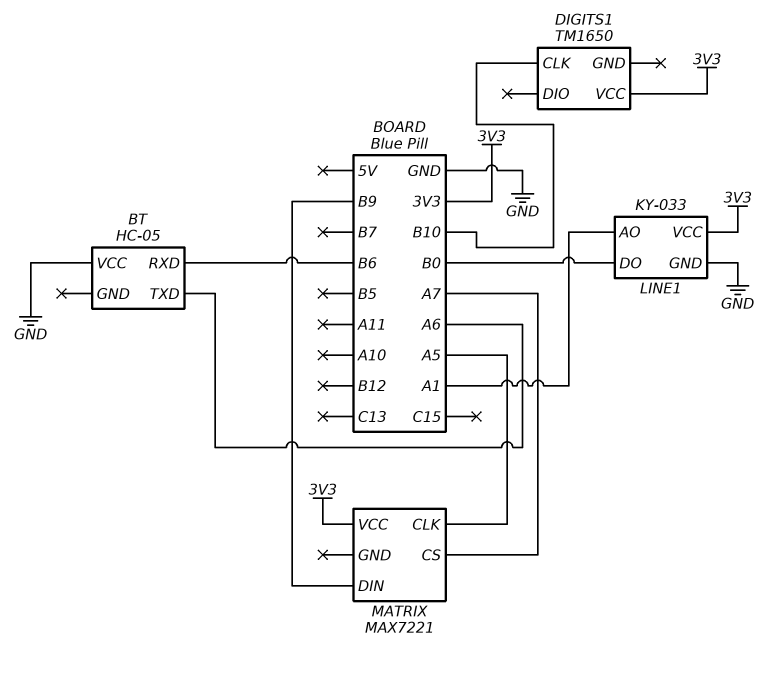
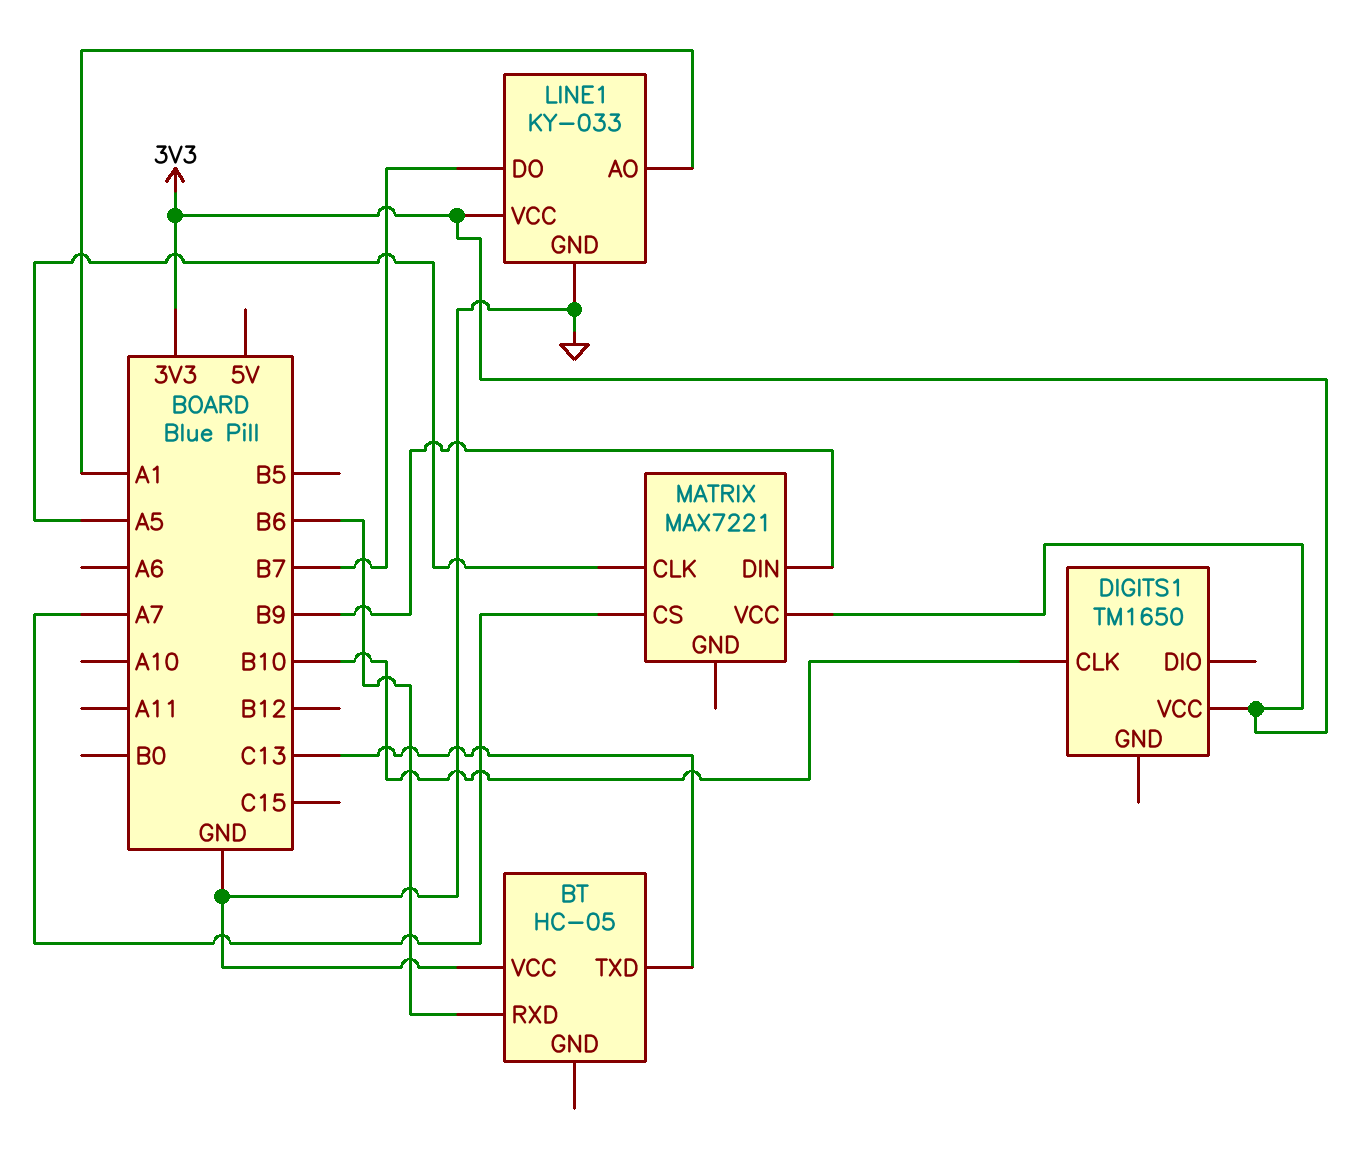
BT pin TXD: A6 -> C13
LINE1 pin DO: B0 -> B7

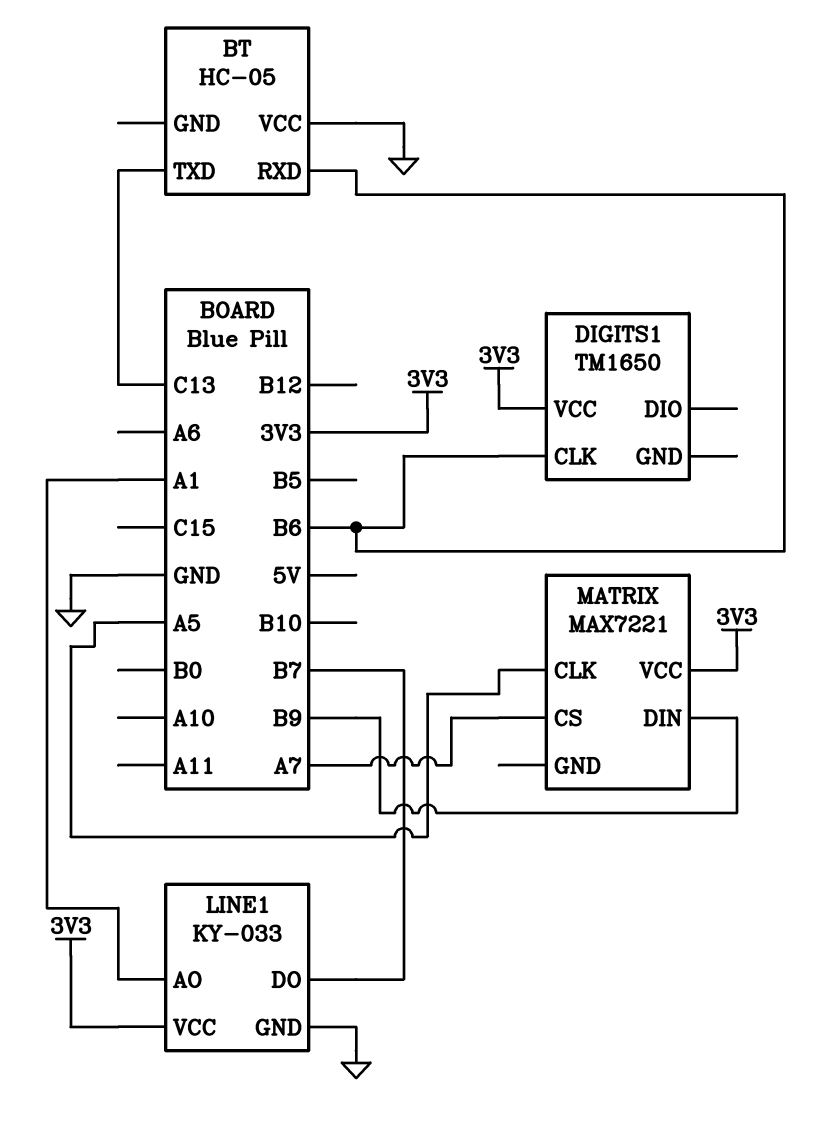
DIGITS1 pin CLK: B10 -> B6

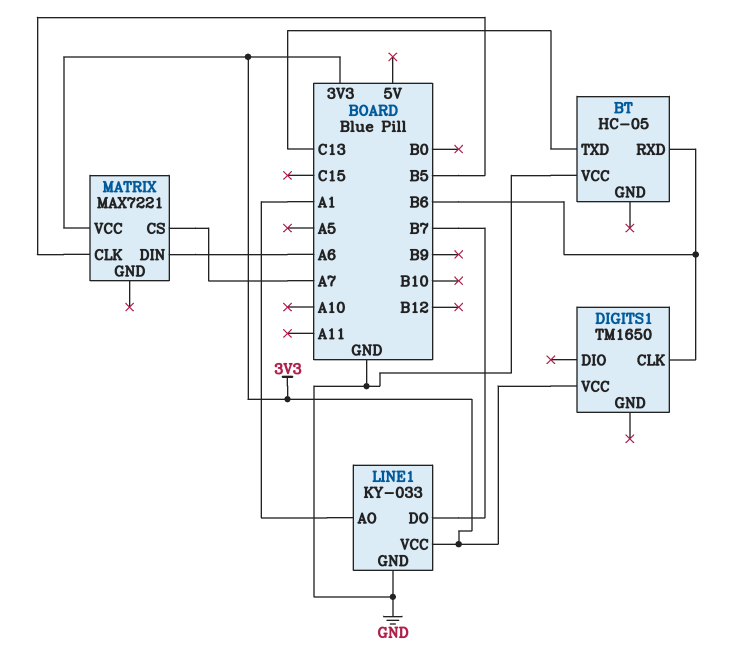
MATRIX pin CLK: A5 -> B5
MATRIX pin DIN: B9 -> A6

